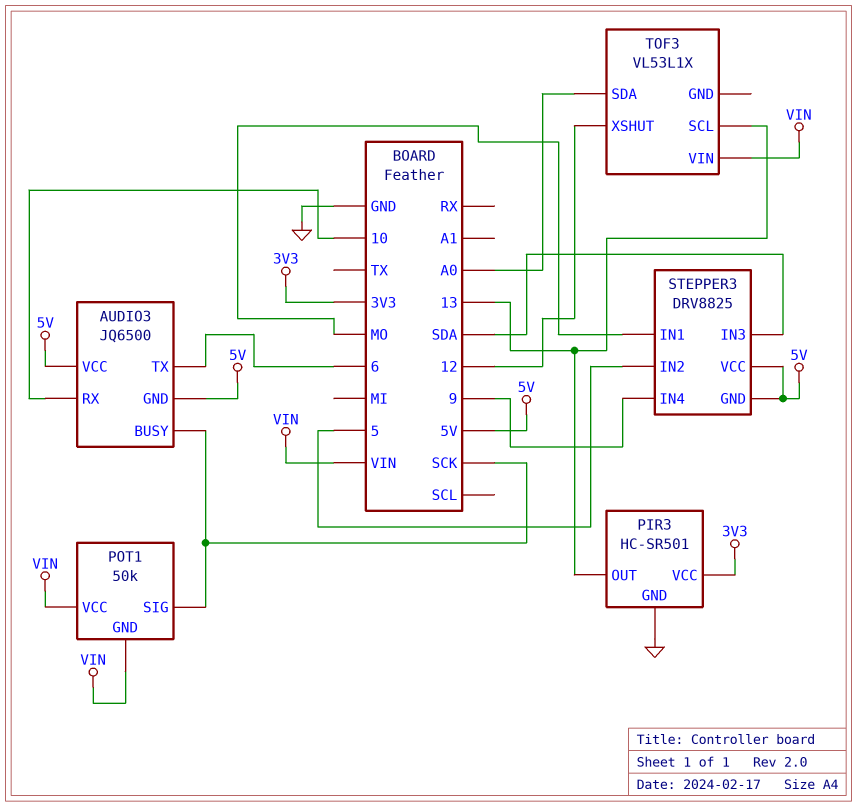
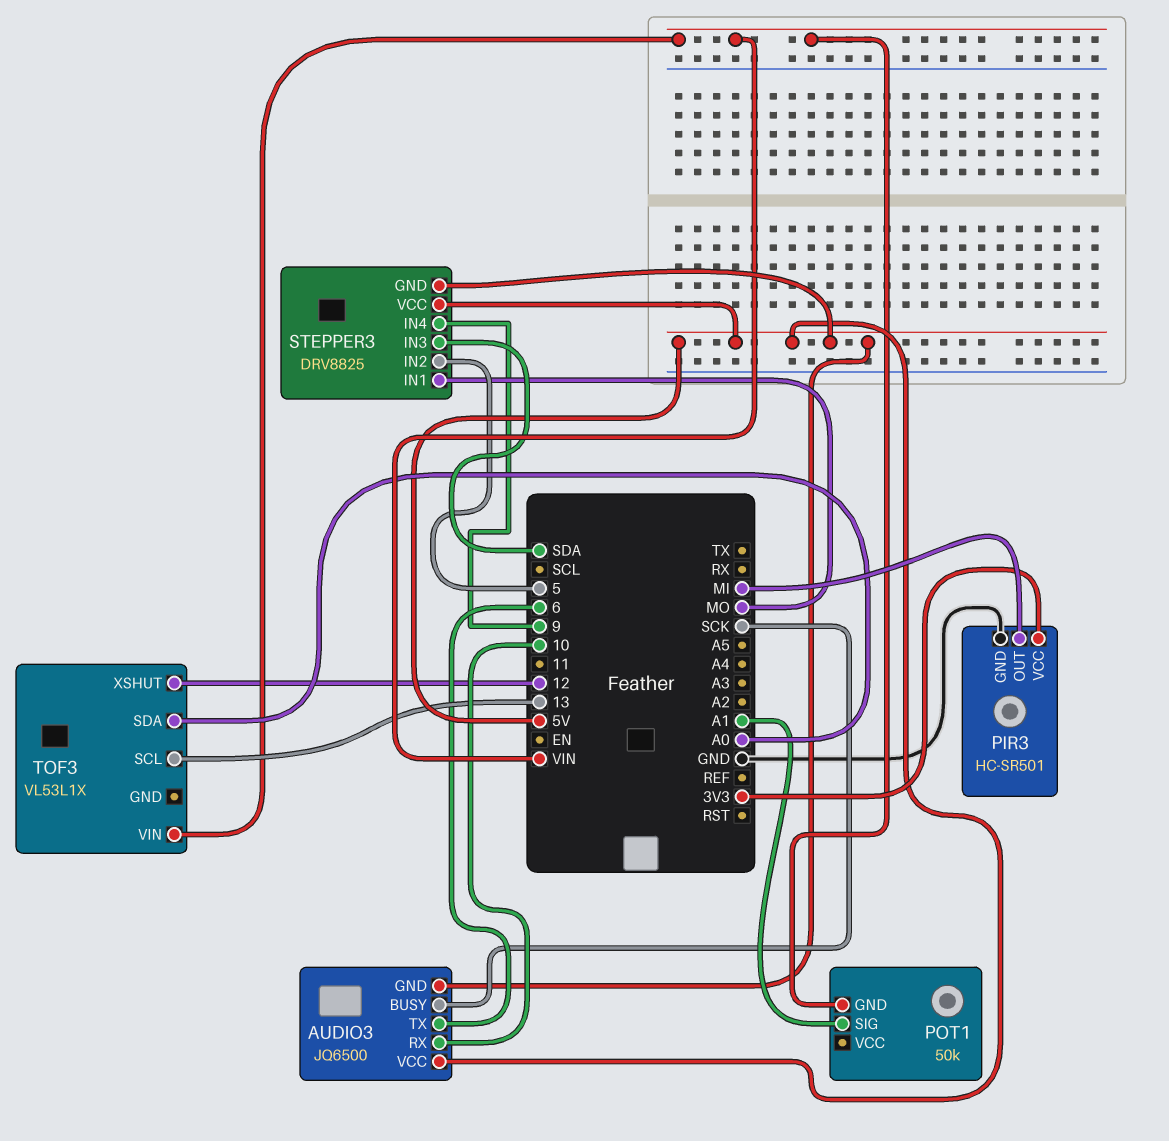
PIR3 pin OUT: 13 -> MI
POT1 pin SIG: SCK -> A1
POT1 pin VCC: VIN -> none

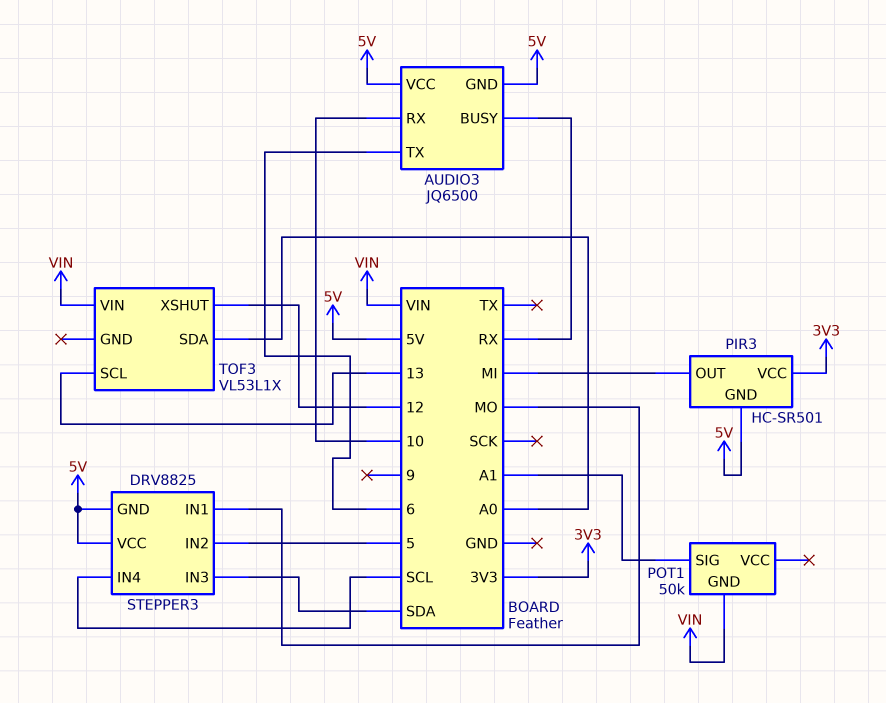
AUDIO3 pin BUSY: SCK -> RX
PIR3 pin GND: GND -> 5V
STEPPER3 pin IN4: 9 -> SCL

